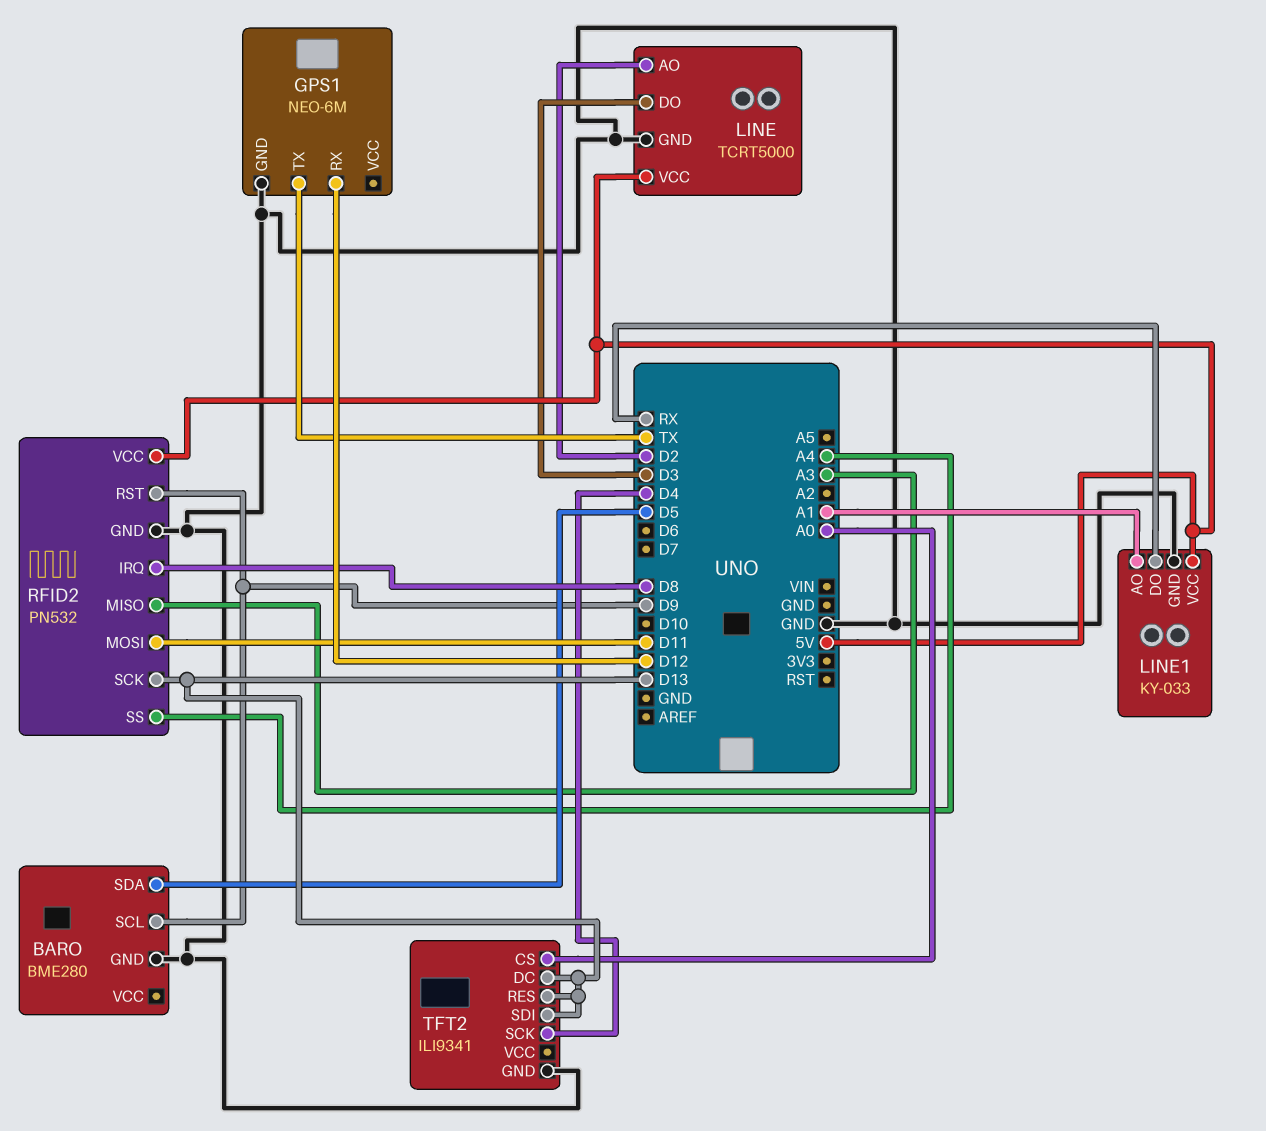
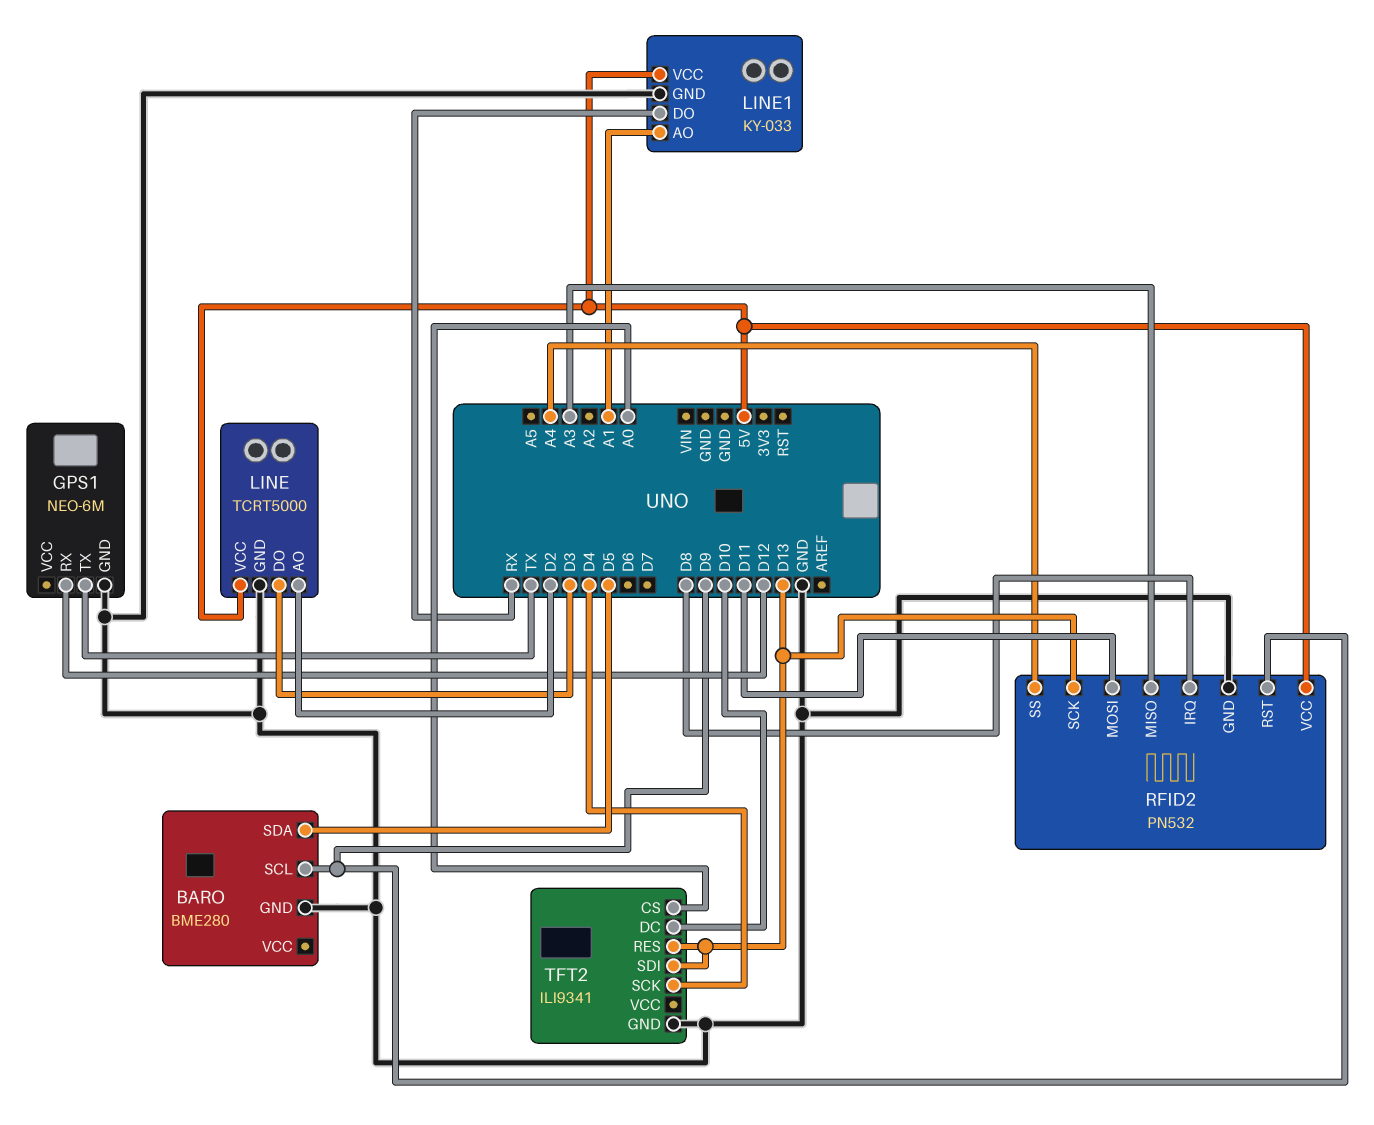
TFT2 pin DC: D13 -> D10

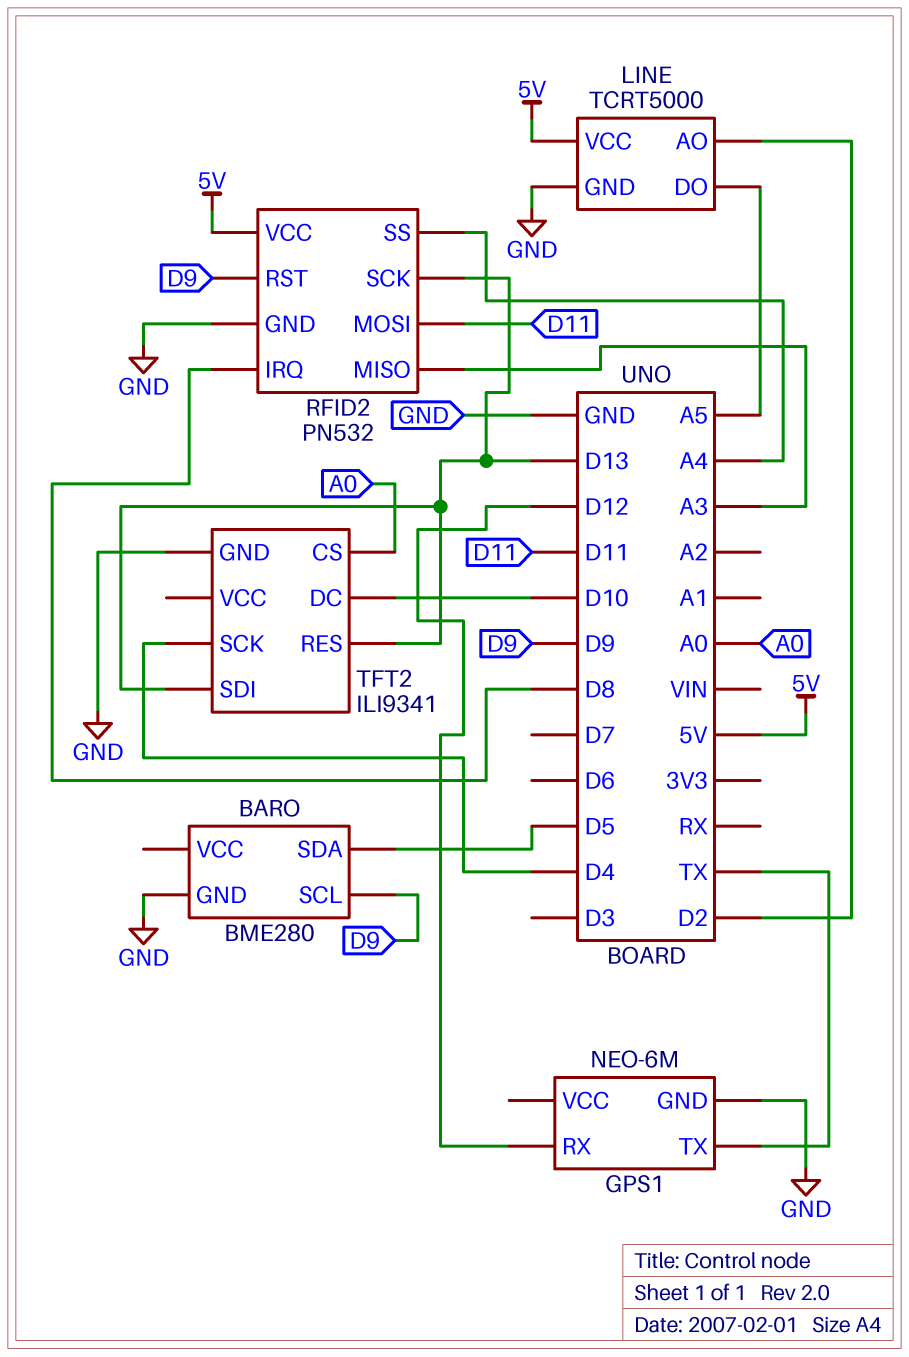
LINE pin DO: D3 -> A5
LINE1: KY-033 -> none
LINE1 pin AO: A1 -> none
LINE1 pin DO: RX -> none
LINE1 pin GND: GND -> none
LINE1 pin VCC: 5V -> none

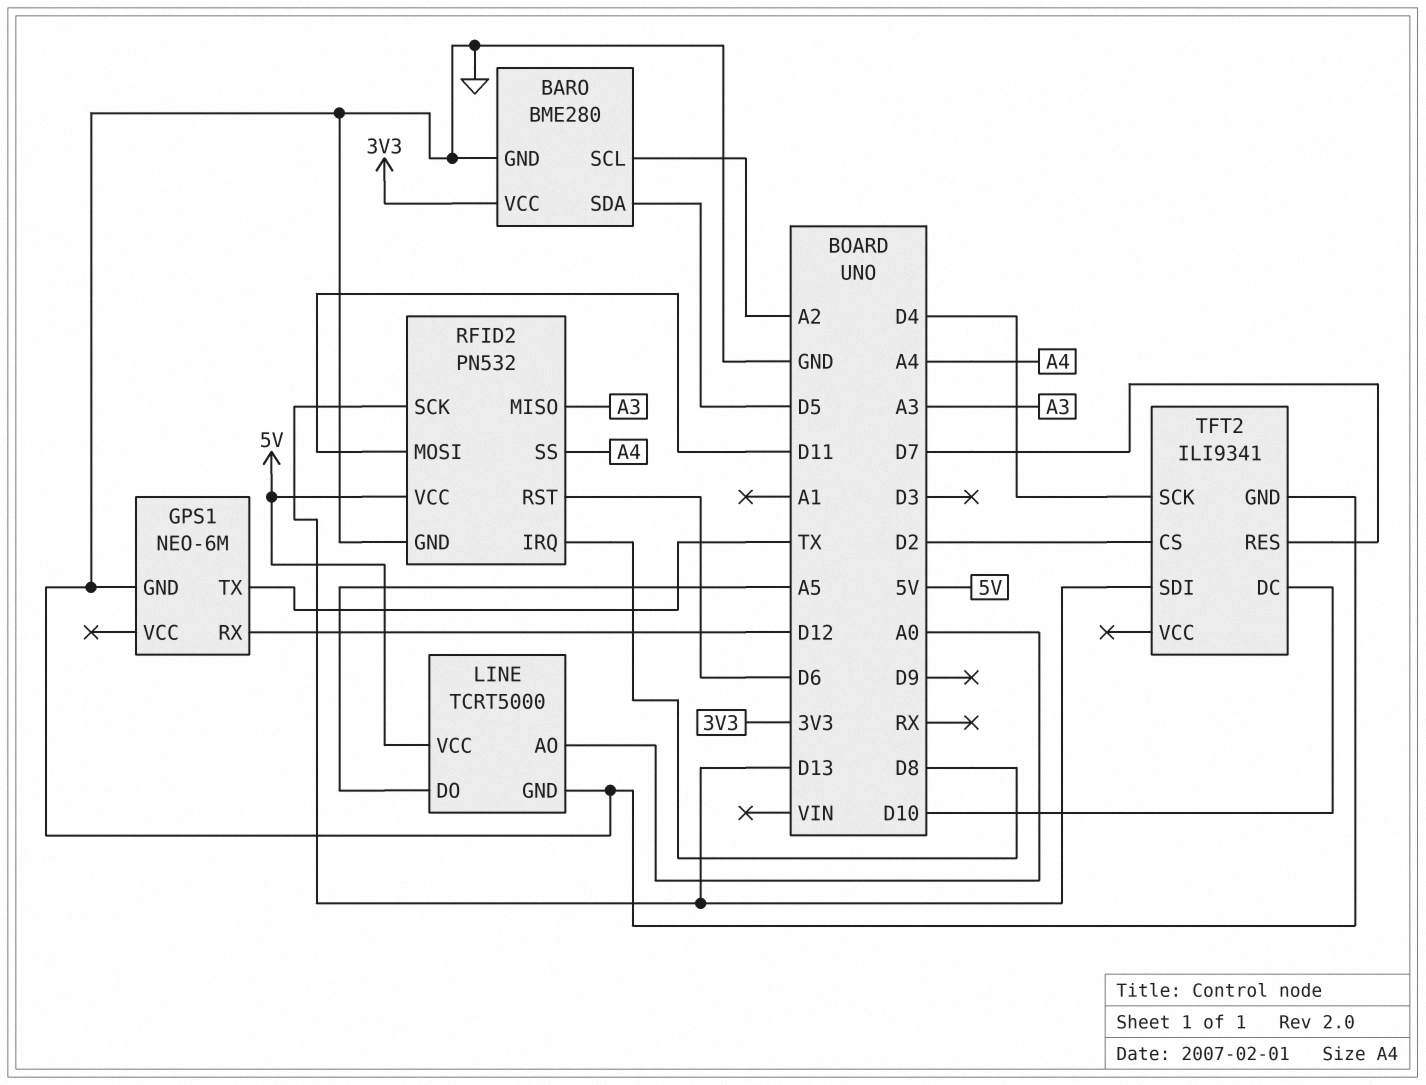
BARO pin SCL: D9 -> A2
BARO pin VCC: none -> 3V3
LINE pin AO: D2 -> A0
RFID2 pin RST: D9 -> D6
TFT2 pin CS: A0 -> D2
TFT2 pin RES: D13 -> D7

